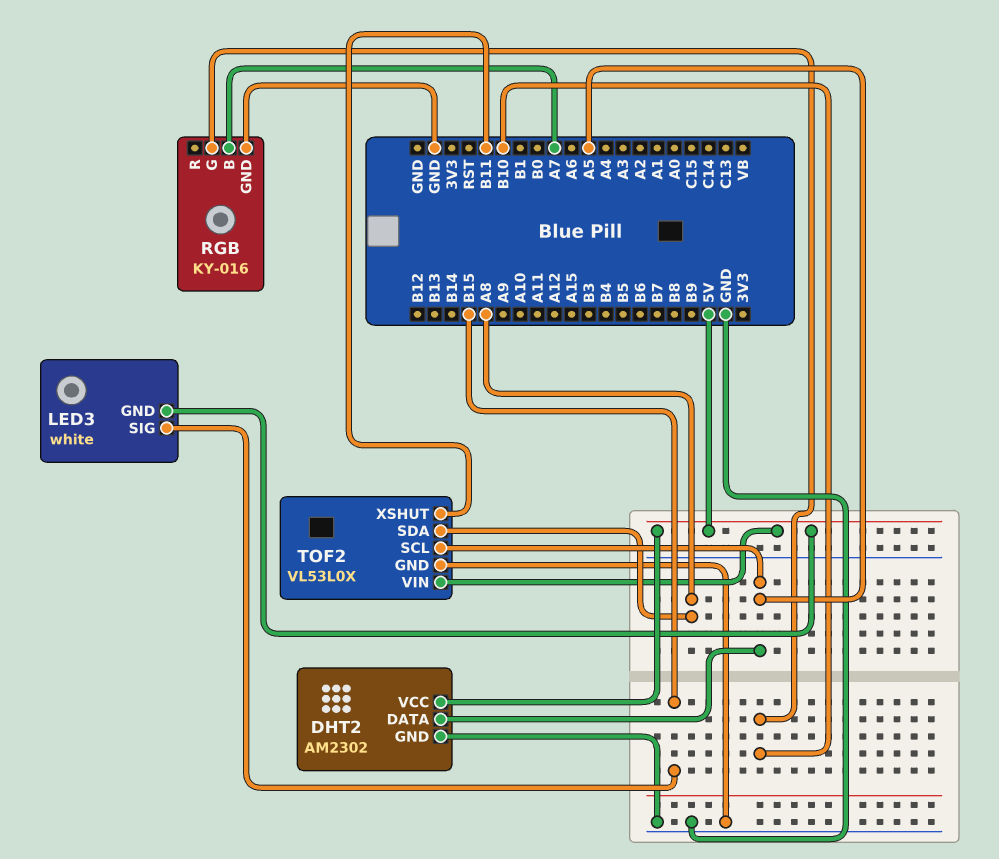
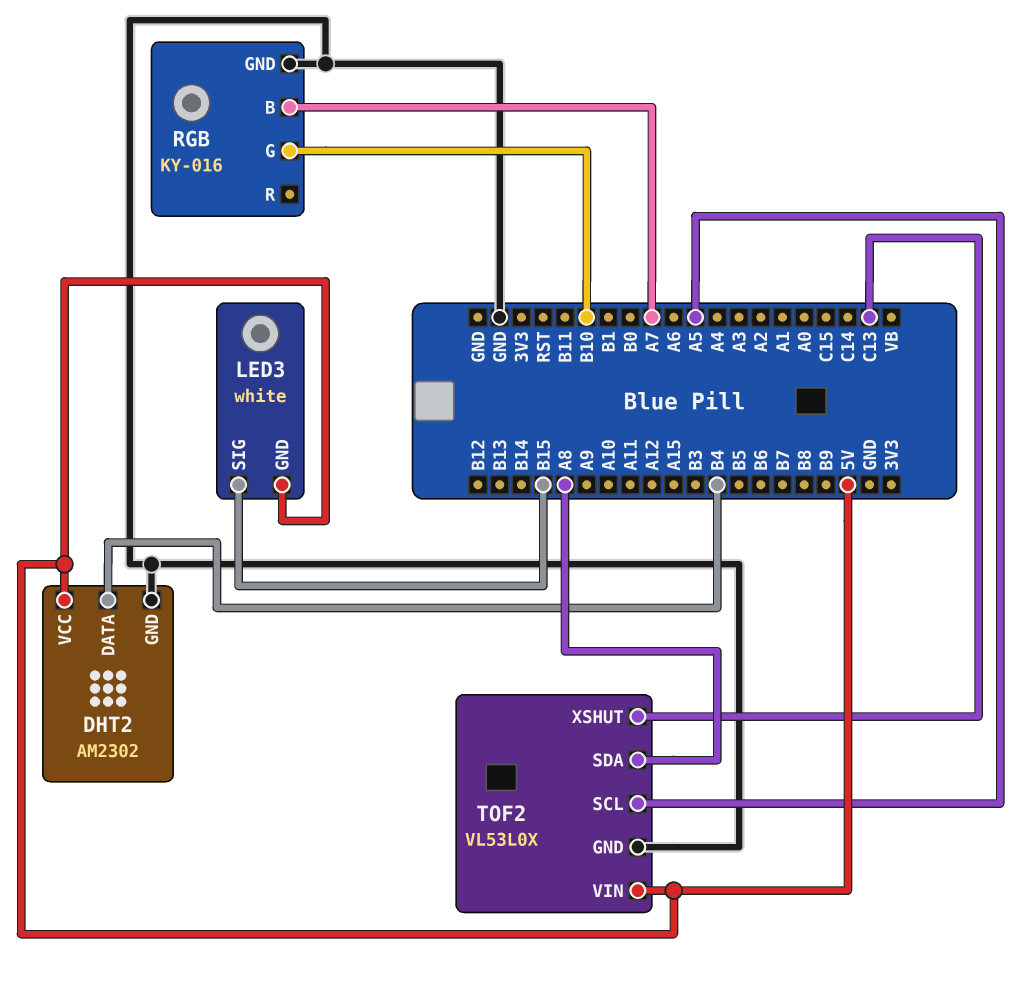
DHT2 pin DATA: A5 -> B4
TOF2 pin XSHUT: B11 -> C13

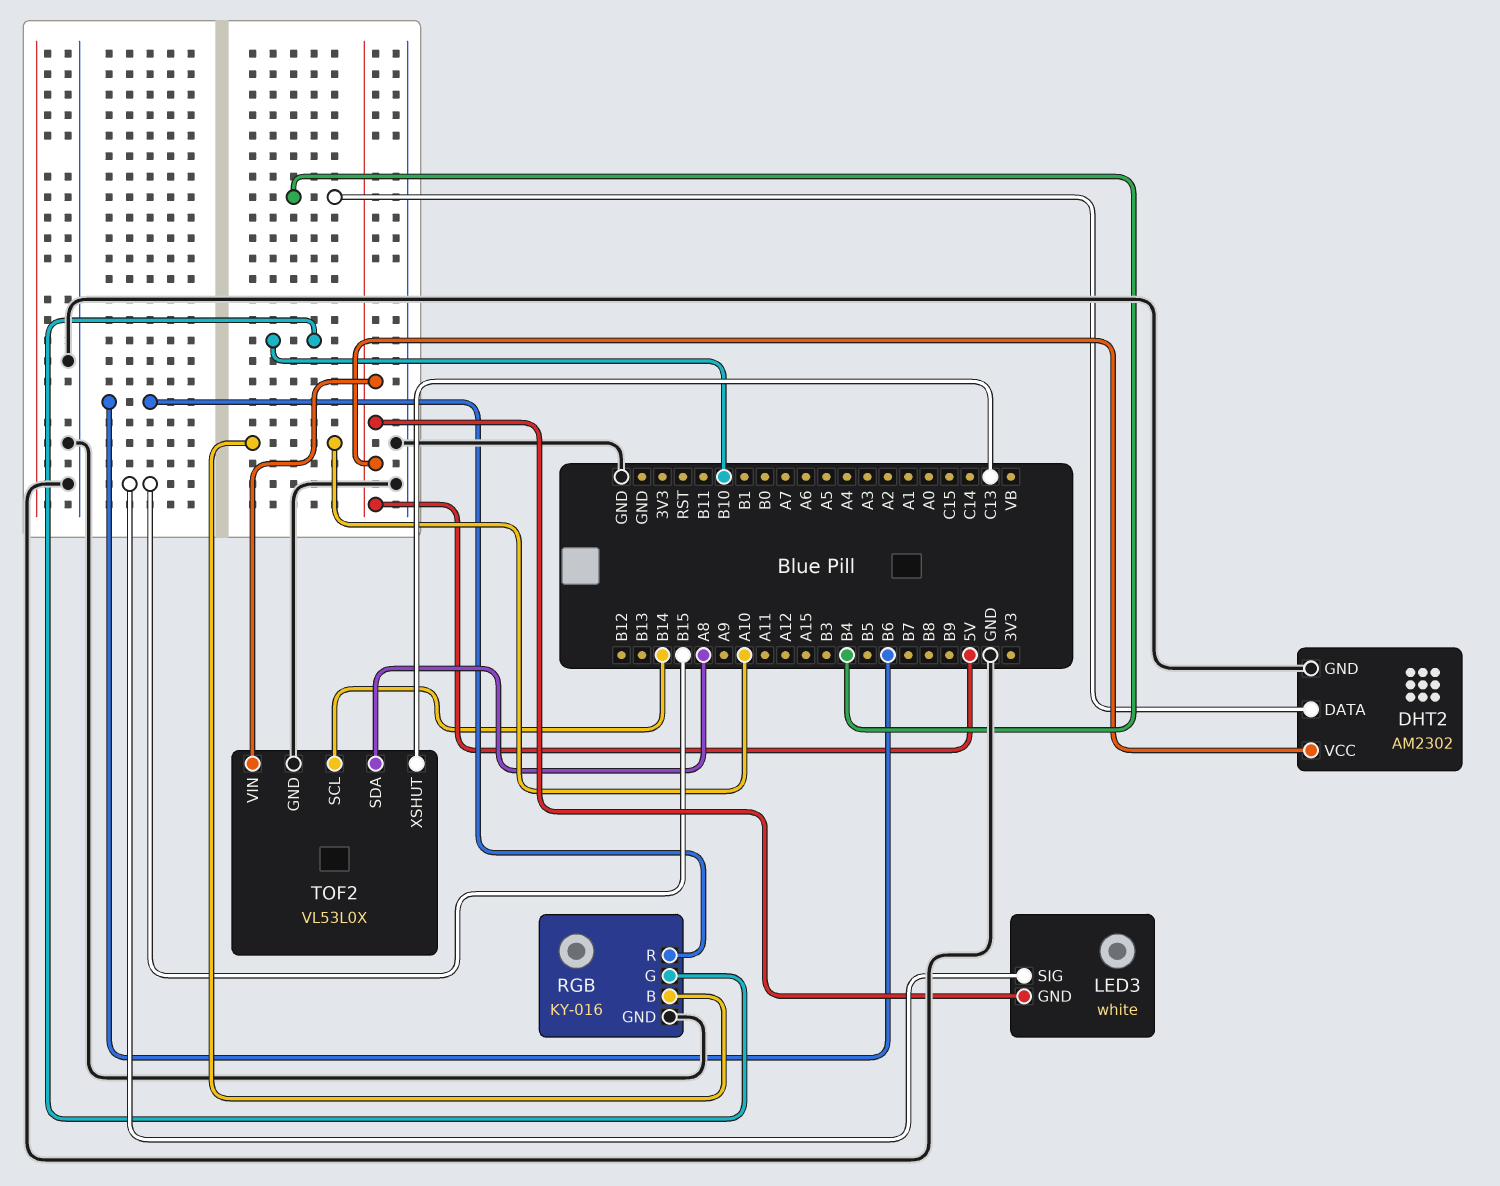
RGB pin B: A7 -> A10
RGB pin R: none -> B6
TOF2 pin SCL: A5 -> B14

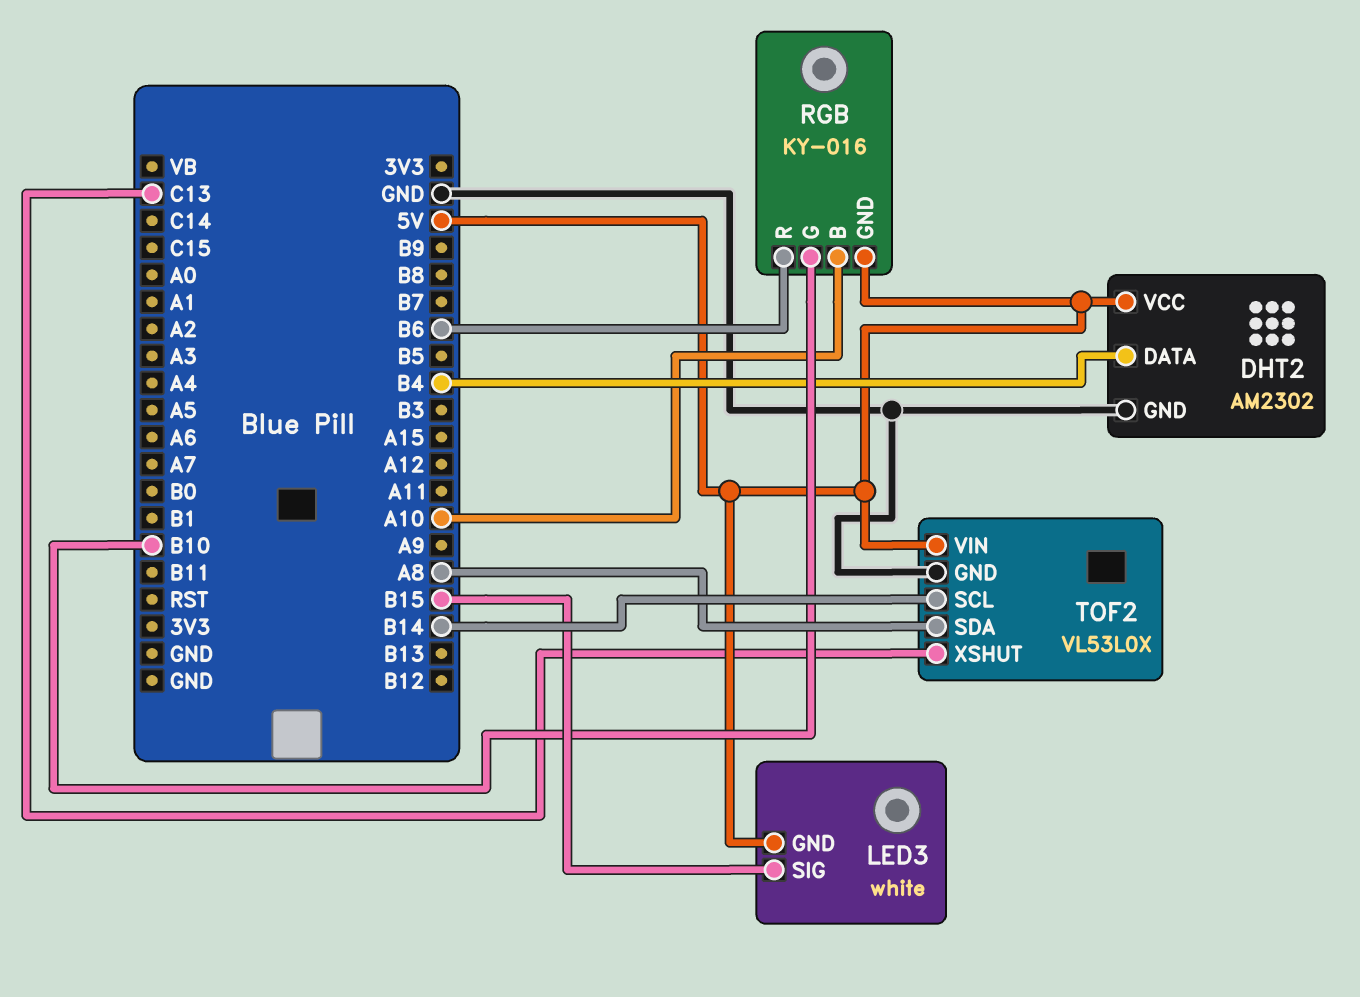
RGB pin GND: GND -> 5V

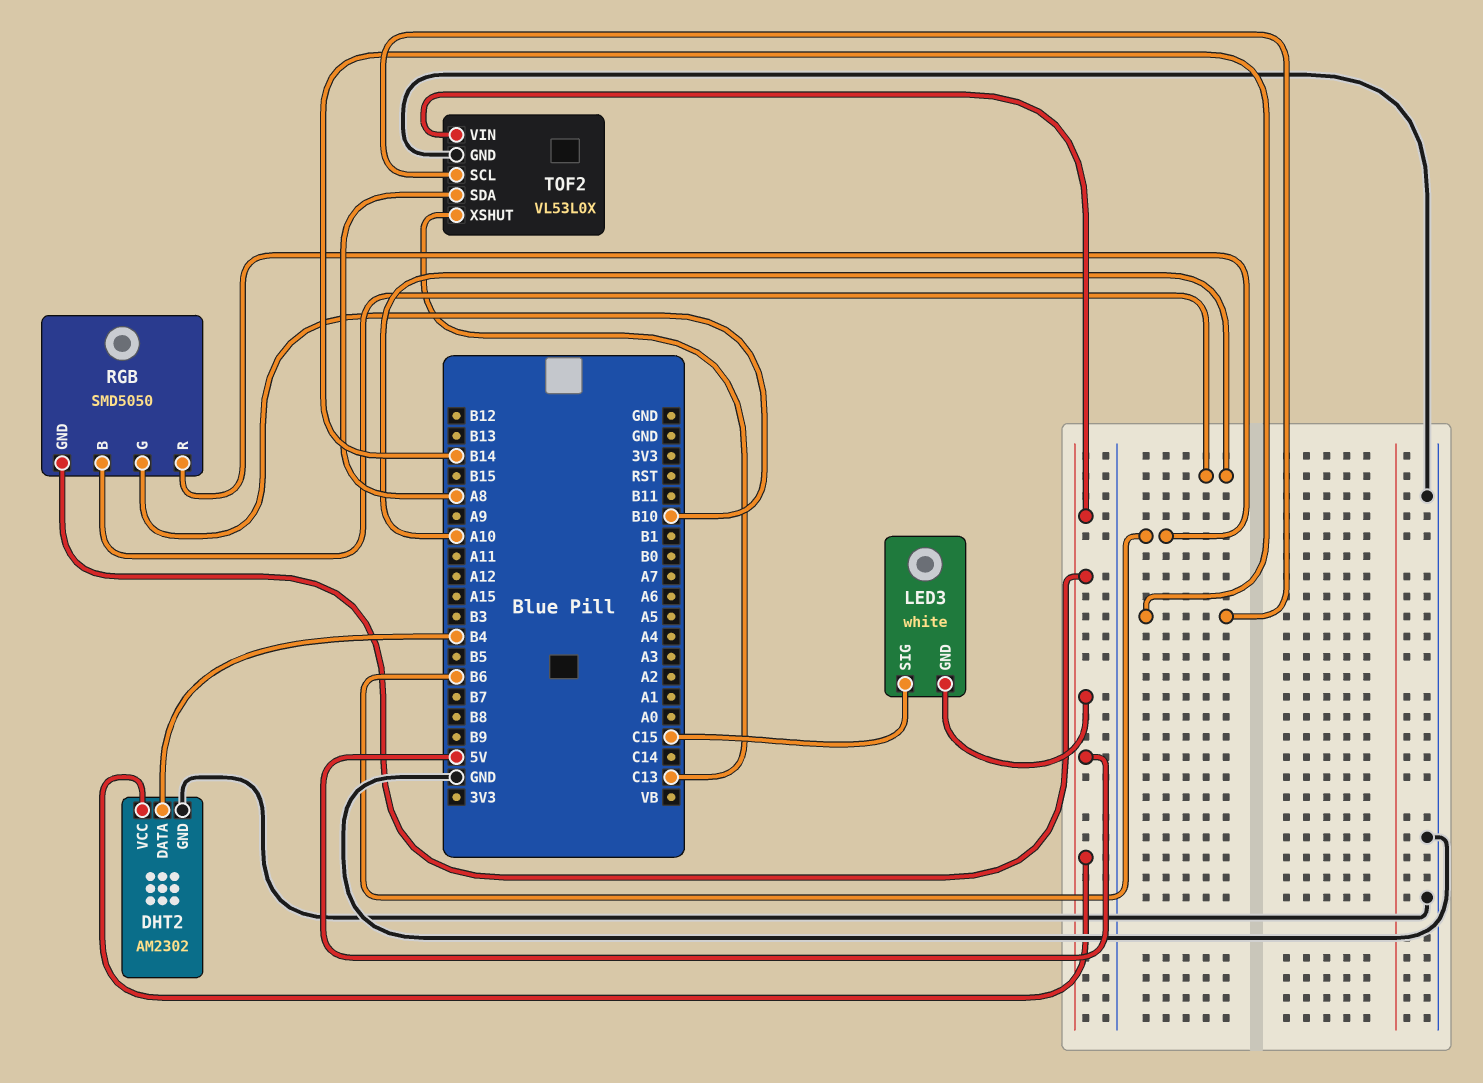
LED3 pin SIG: B15 -> C15
RGB: KY-016 -> SMD5050

